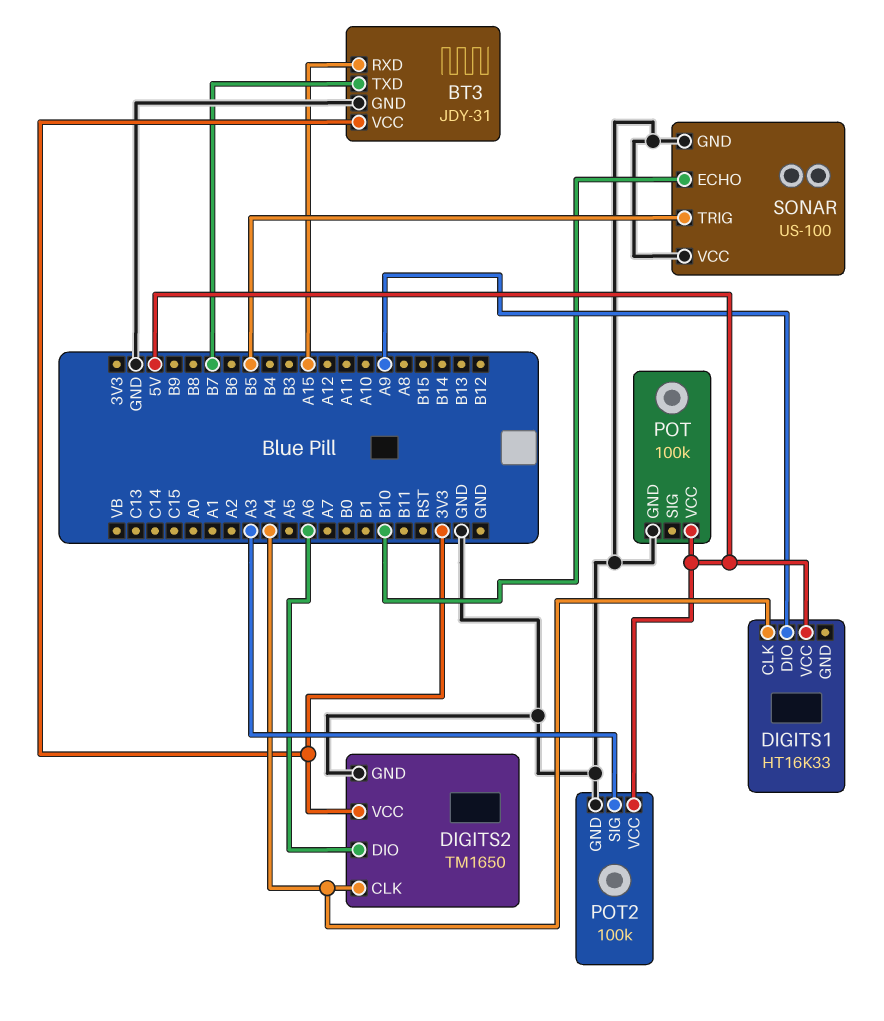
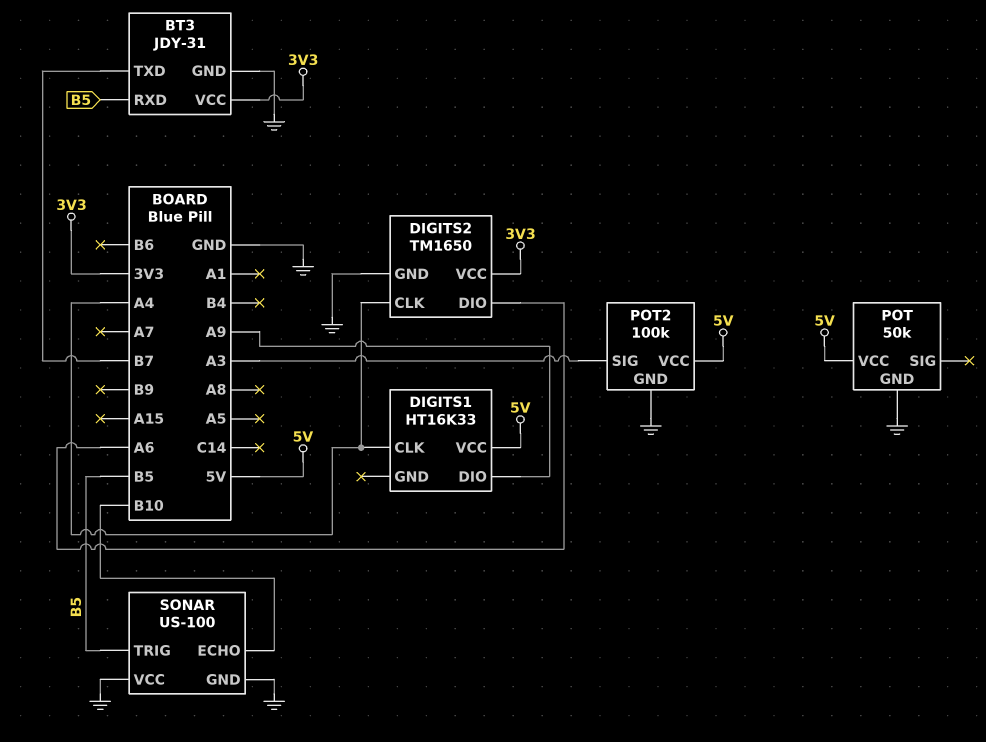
BT3 pin RXD: A15 -> B5
POT: 100k -> 50k

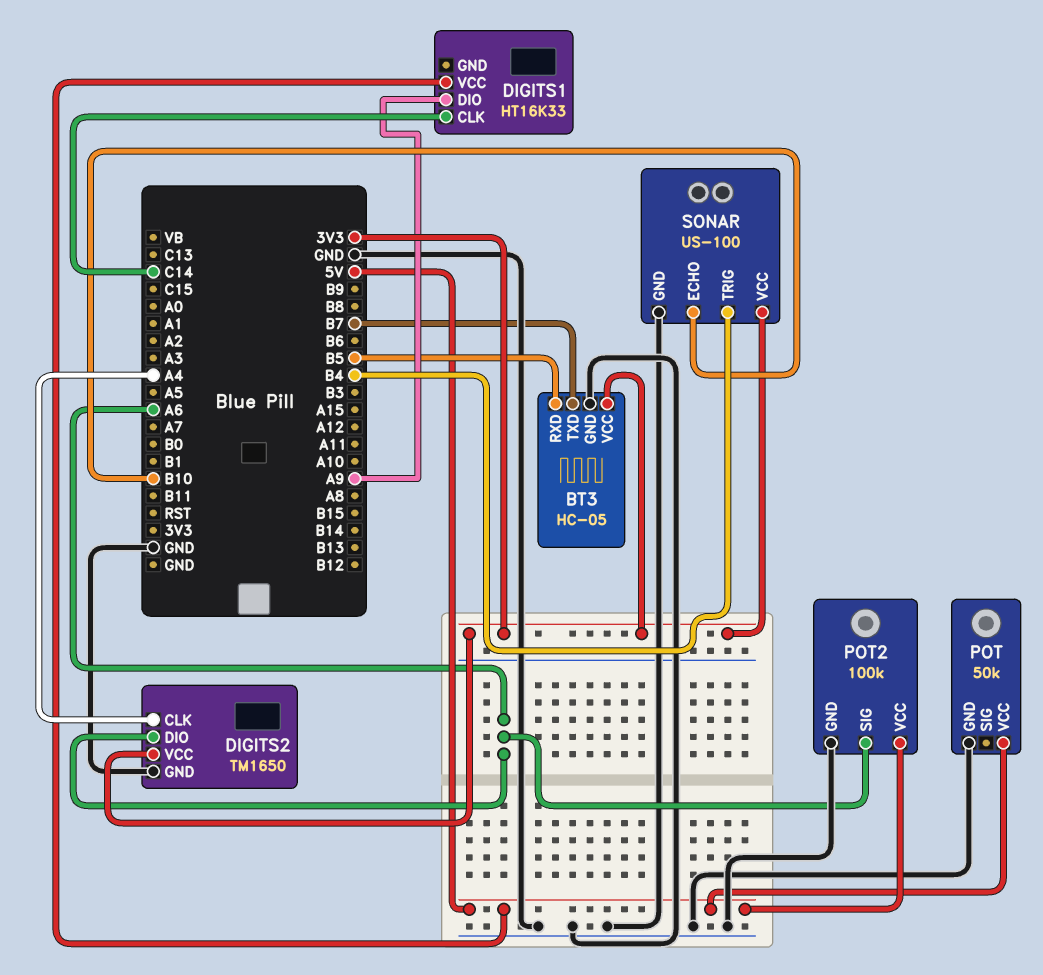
BT3: JDY-31 -> HC-05
DIGITS1 pin CLK: A4 -> C14
POT2 pin SIG: A3 -> A6
SONAR pin TRIG: B5 -> B4
SONAR pin VCC: GND -> 3V3

